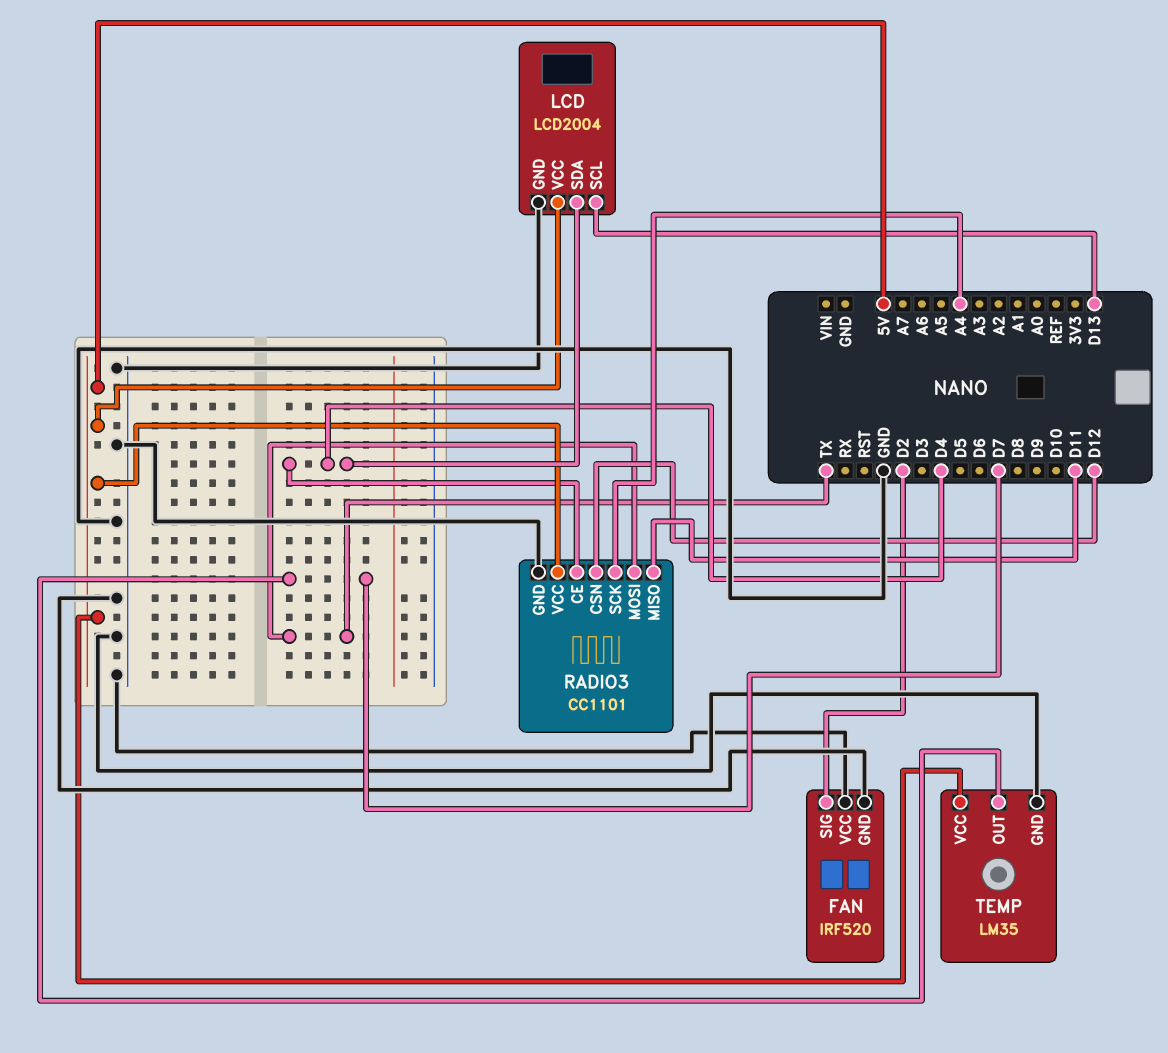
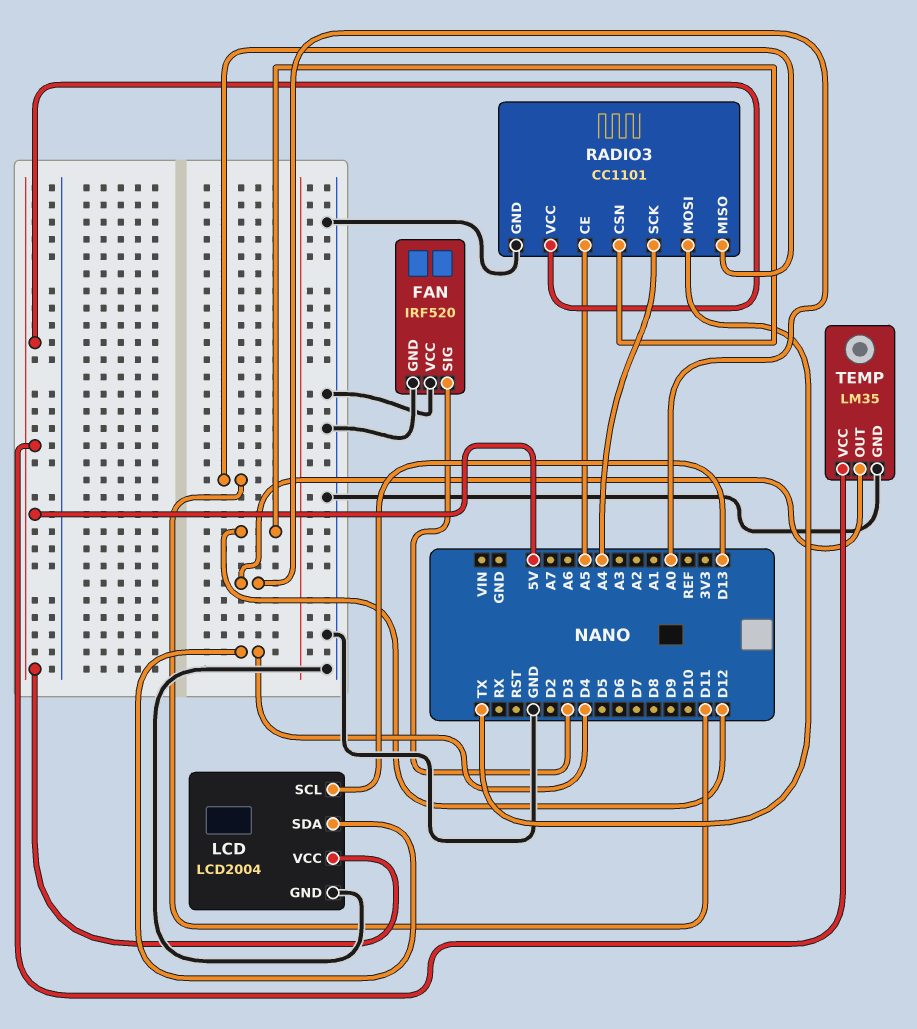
FAN pin SIG: D2 -> D3
RADIO3 pin CE: D4 -> A5
TEMP pin OUT: D7 -> A0

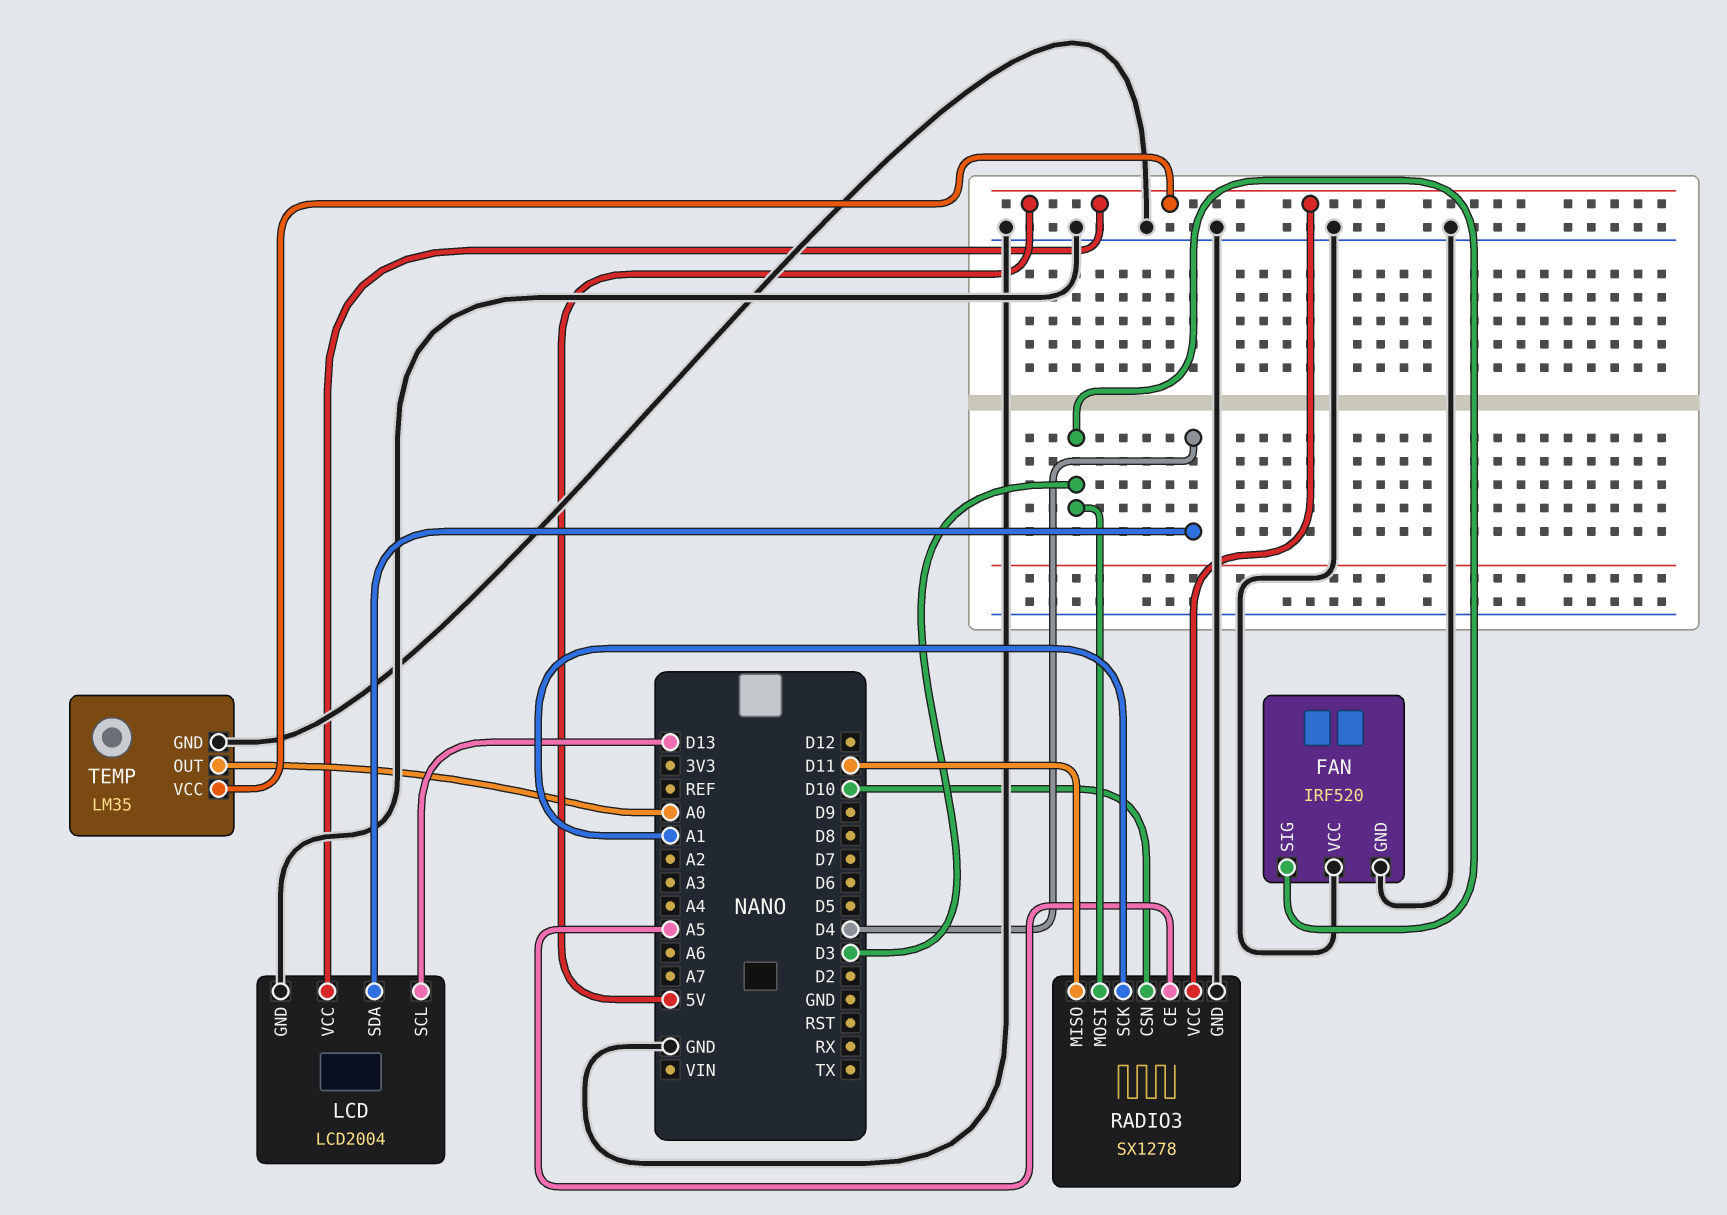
RADIO3: CC1101 -> SX1278
RADIO3 pin CSN: D12 -> D10
RADIO3 pin MOSI: TX -> D3
RADIO3 pin SCK: A4 -> A1

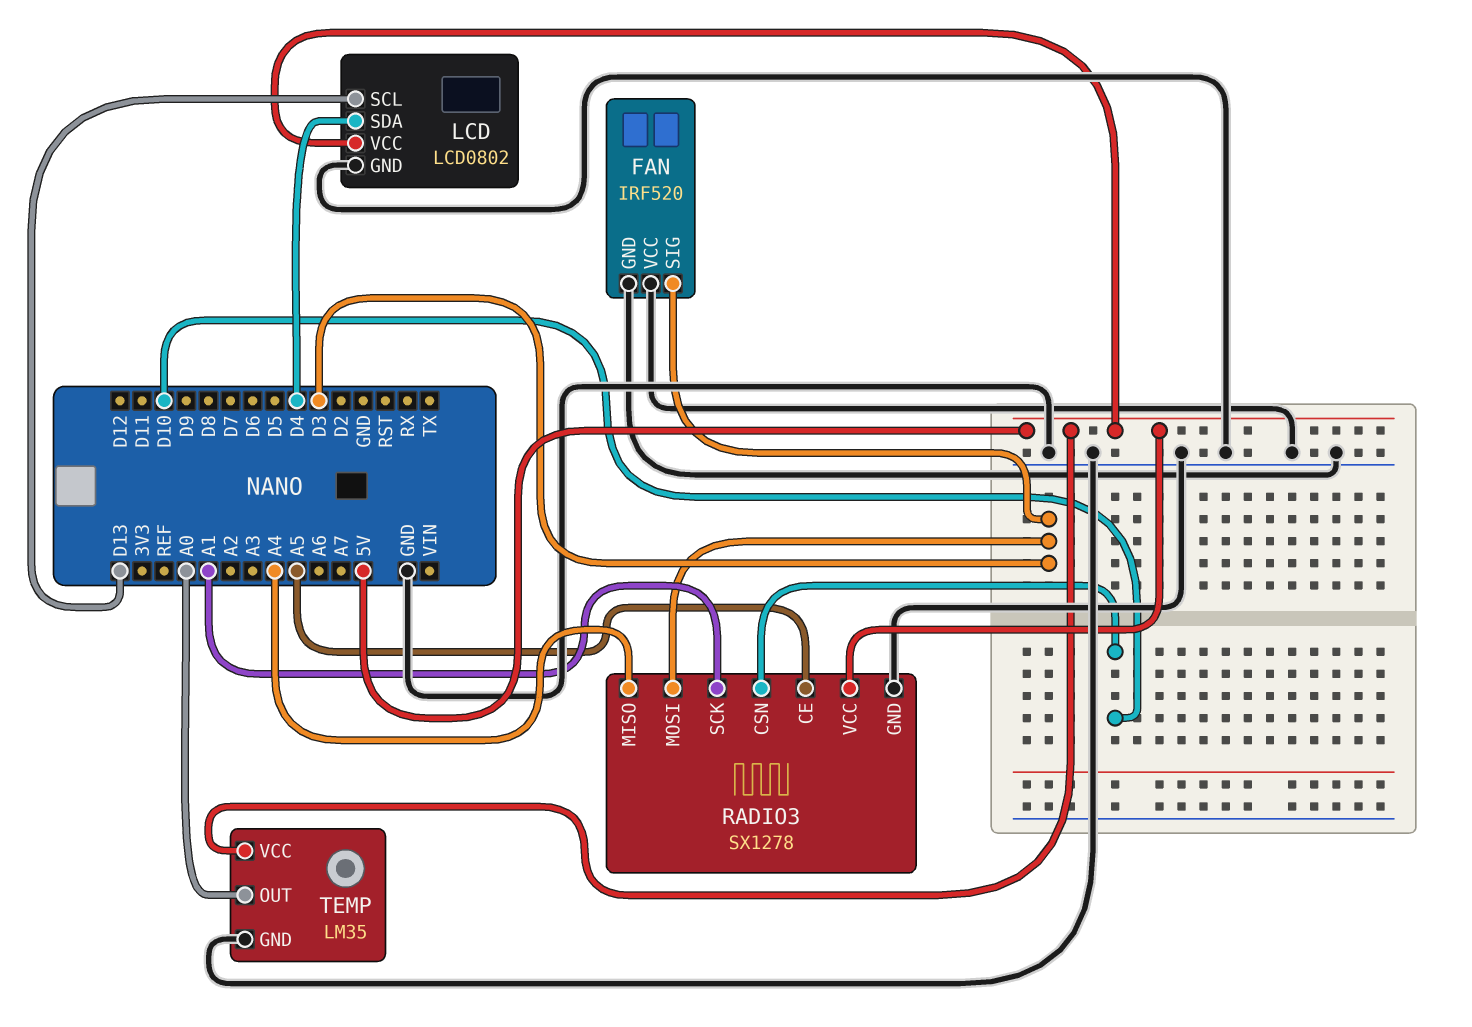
LCD: LCD2004 -> LCD0802
RADIO3 pin MISO: D11 -> A4

